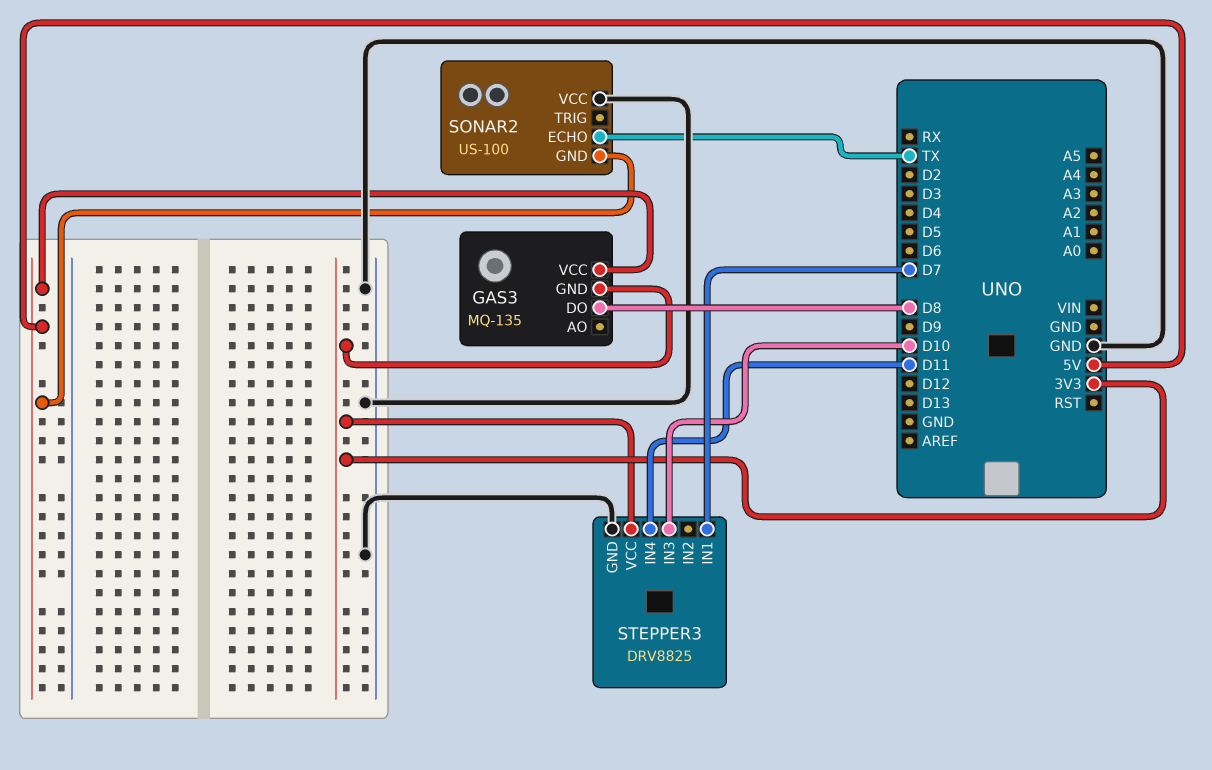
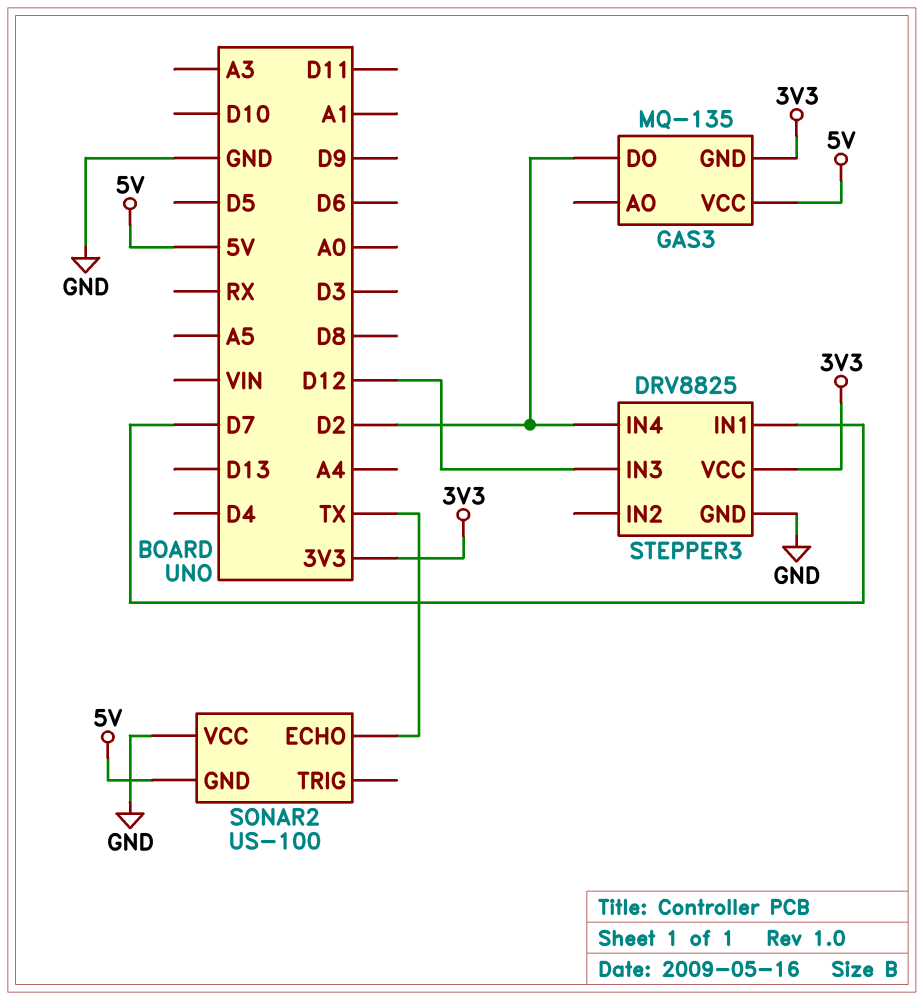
GAS3 pin DO: D8 -> D2
STEPPER3 pin IN3: D10 -> D12
STEPPER3 pin IN4: D11 -> D2

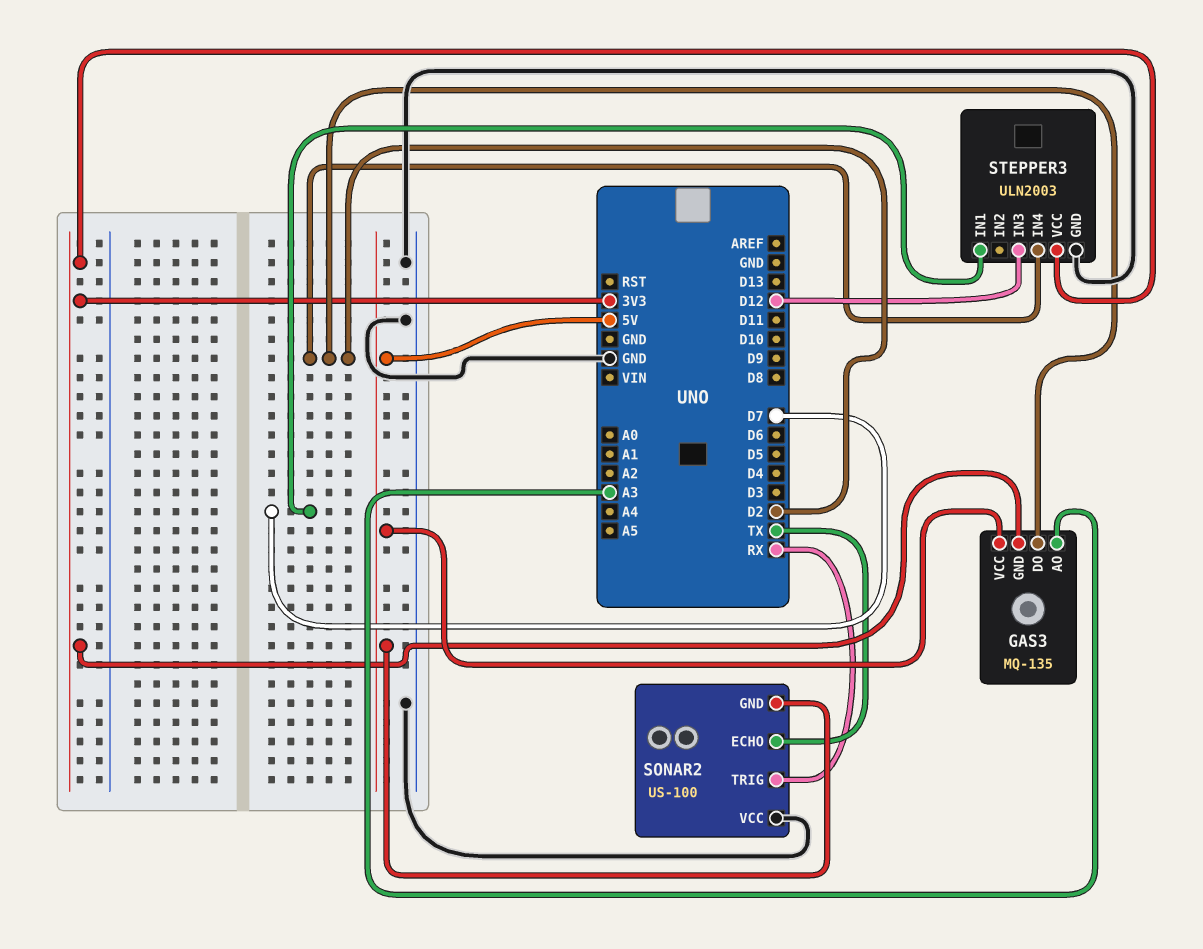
GAS3 pin AO: none -> A3
SONAR2 pin TRIG: none -> RX
STEPPER3: DRV8825 -> ULN2003

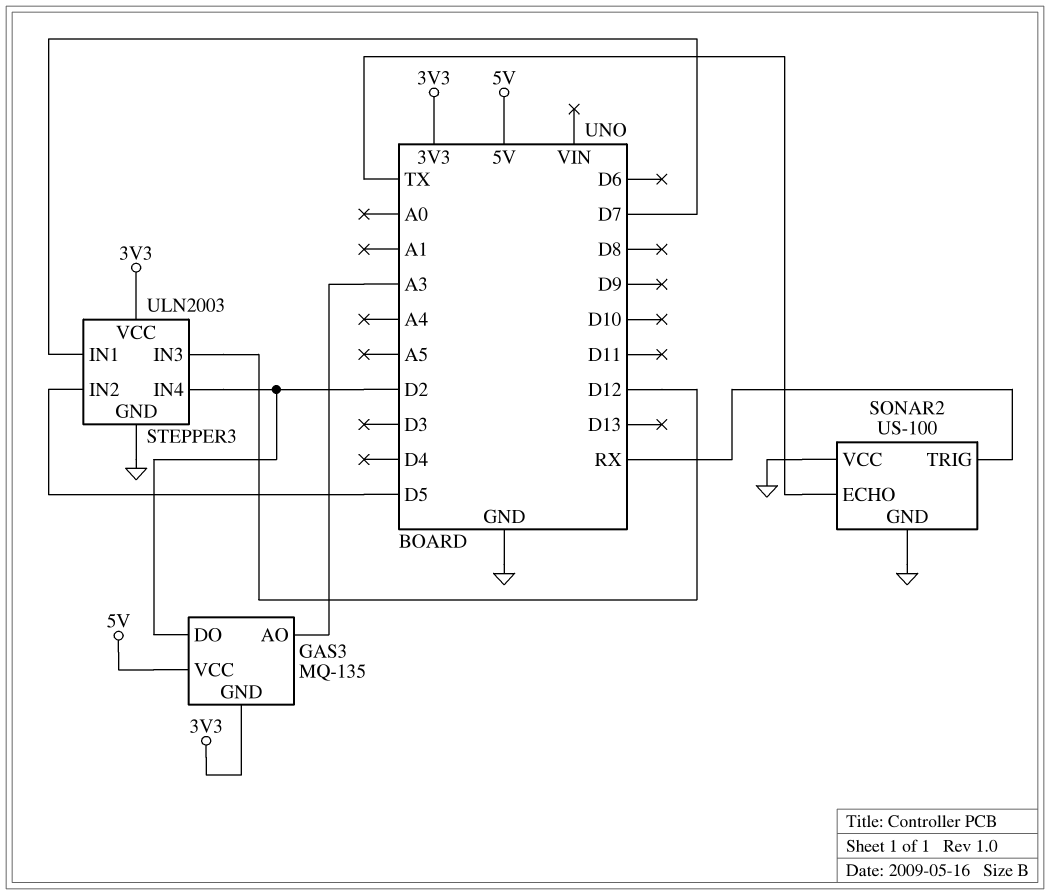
SONAR2 pin GND: 5V -> GND
STEPPER3 pin IN2: none -> D5

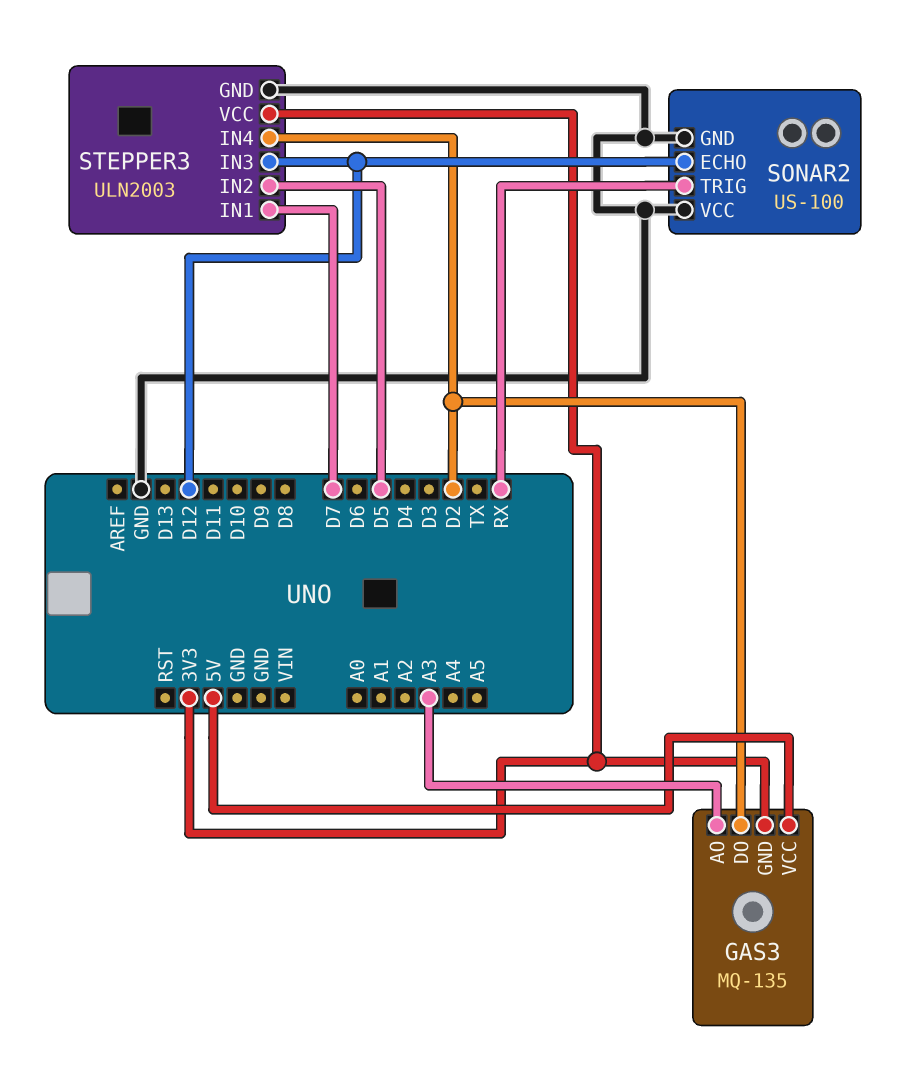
SONAR2 pin ECHO: TX -> D12

